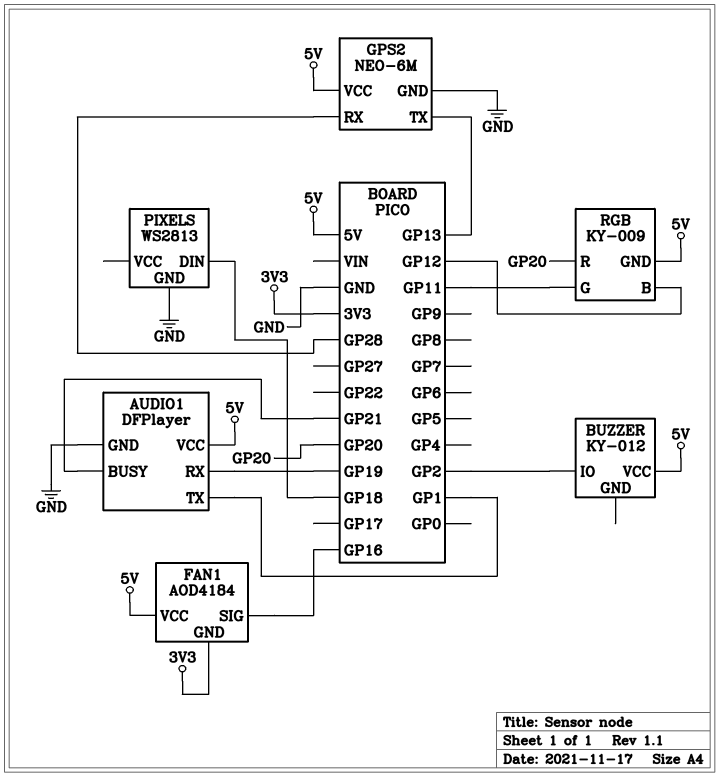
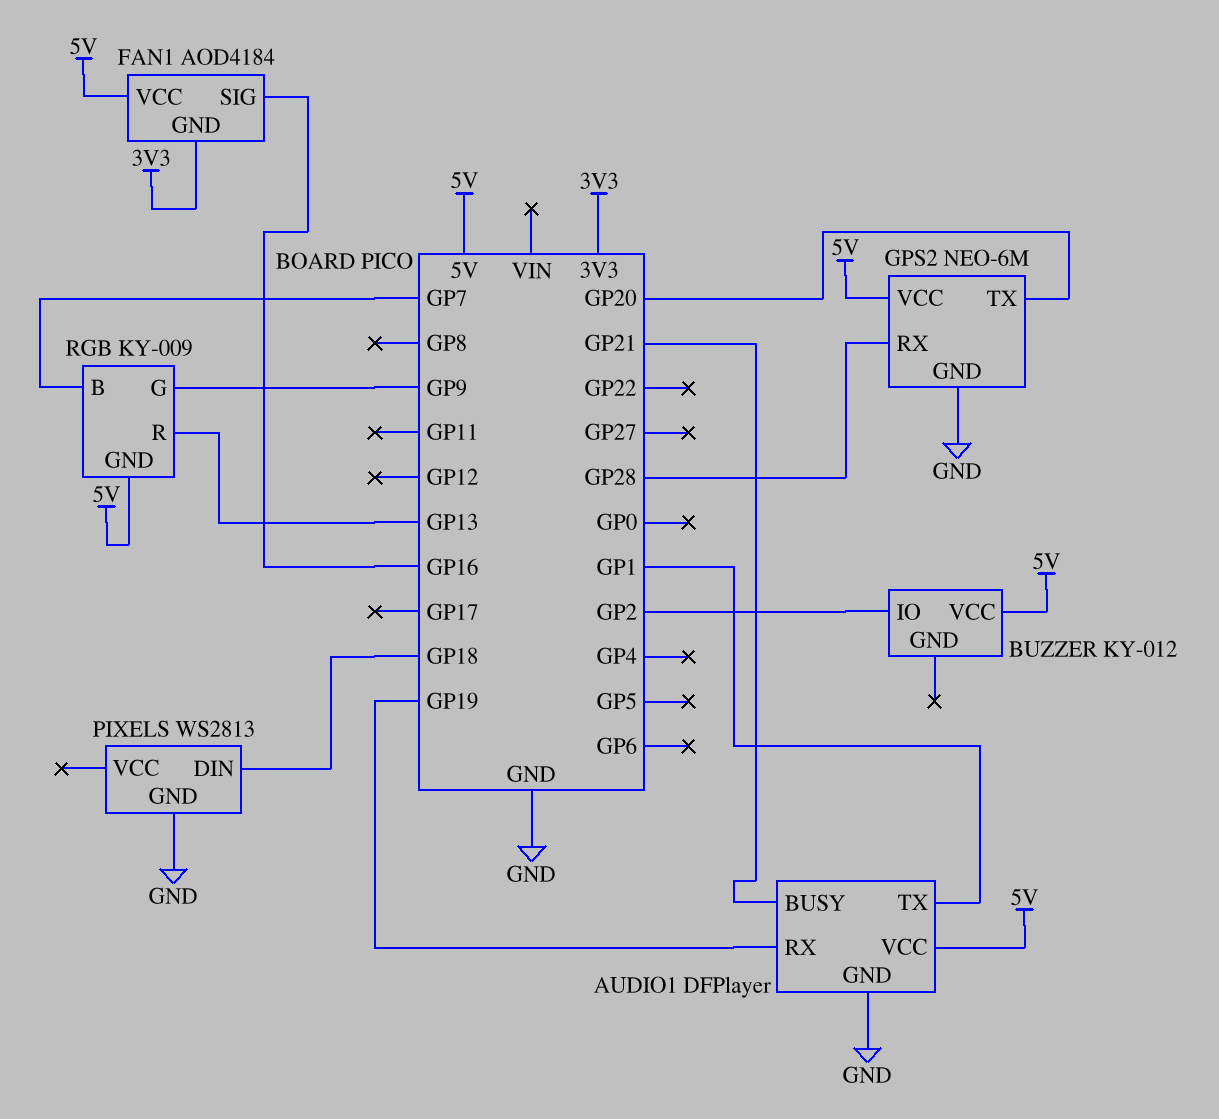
GPS2 pin TX: GP13 -> GP20
RGB pin B: GP12 -> GP7
RGB pin G: GP11 -> GP9
RGB pin R: GP20 -> GP13

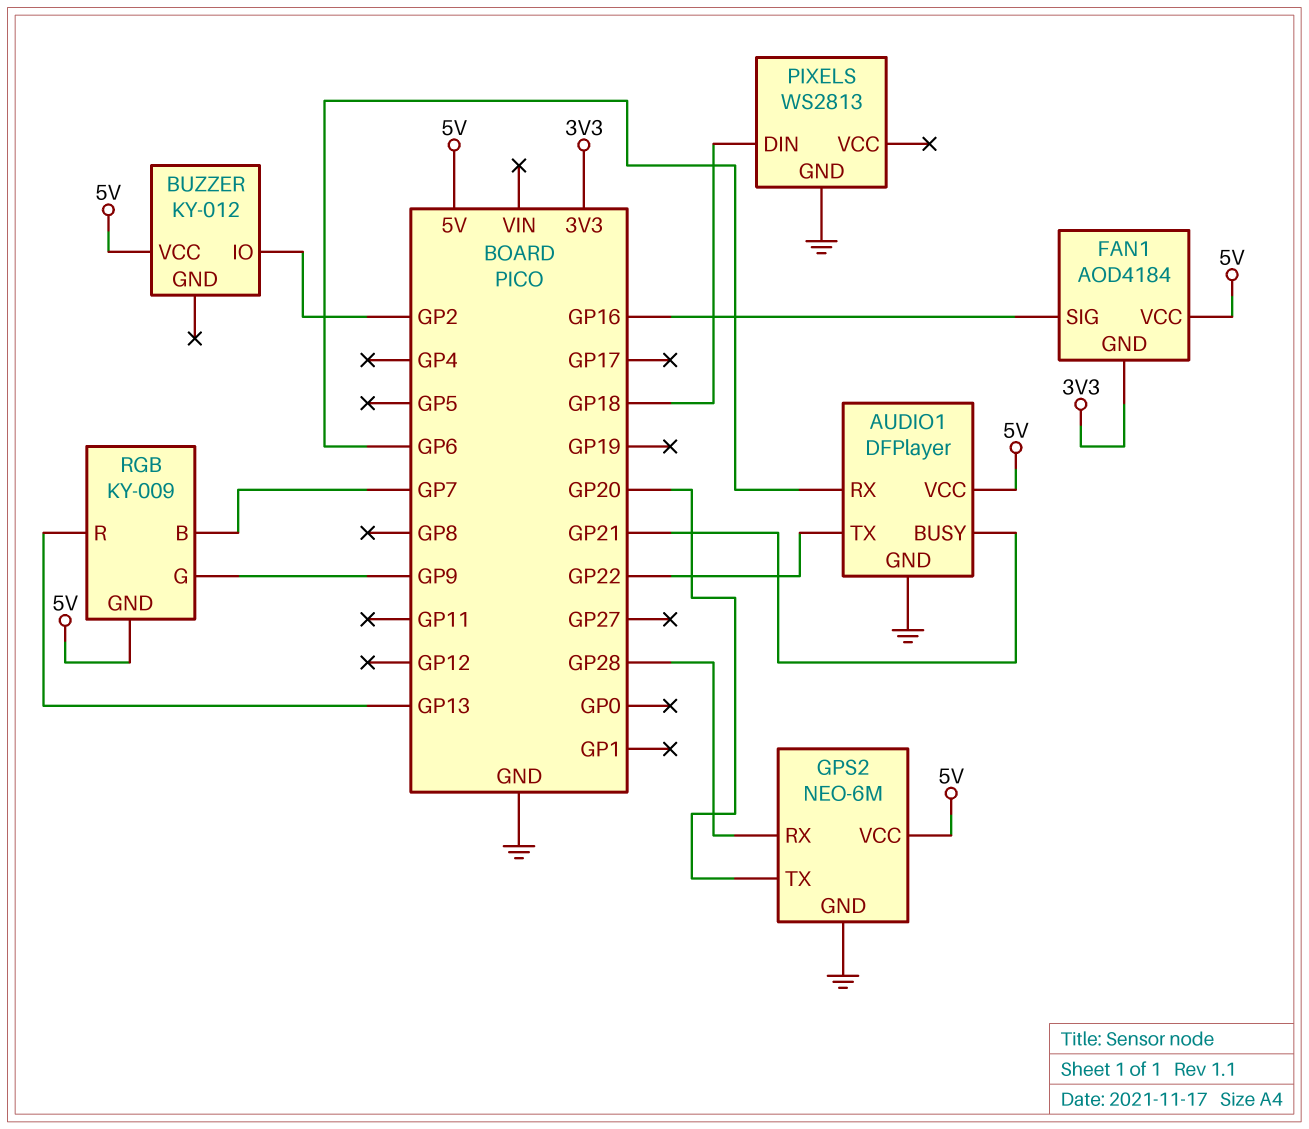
AUDIO1 pin RX: GP19 -> GP6
AUDIO1 pin TX: GP1 -> GP22

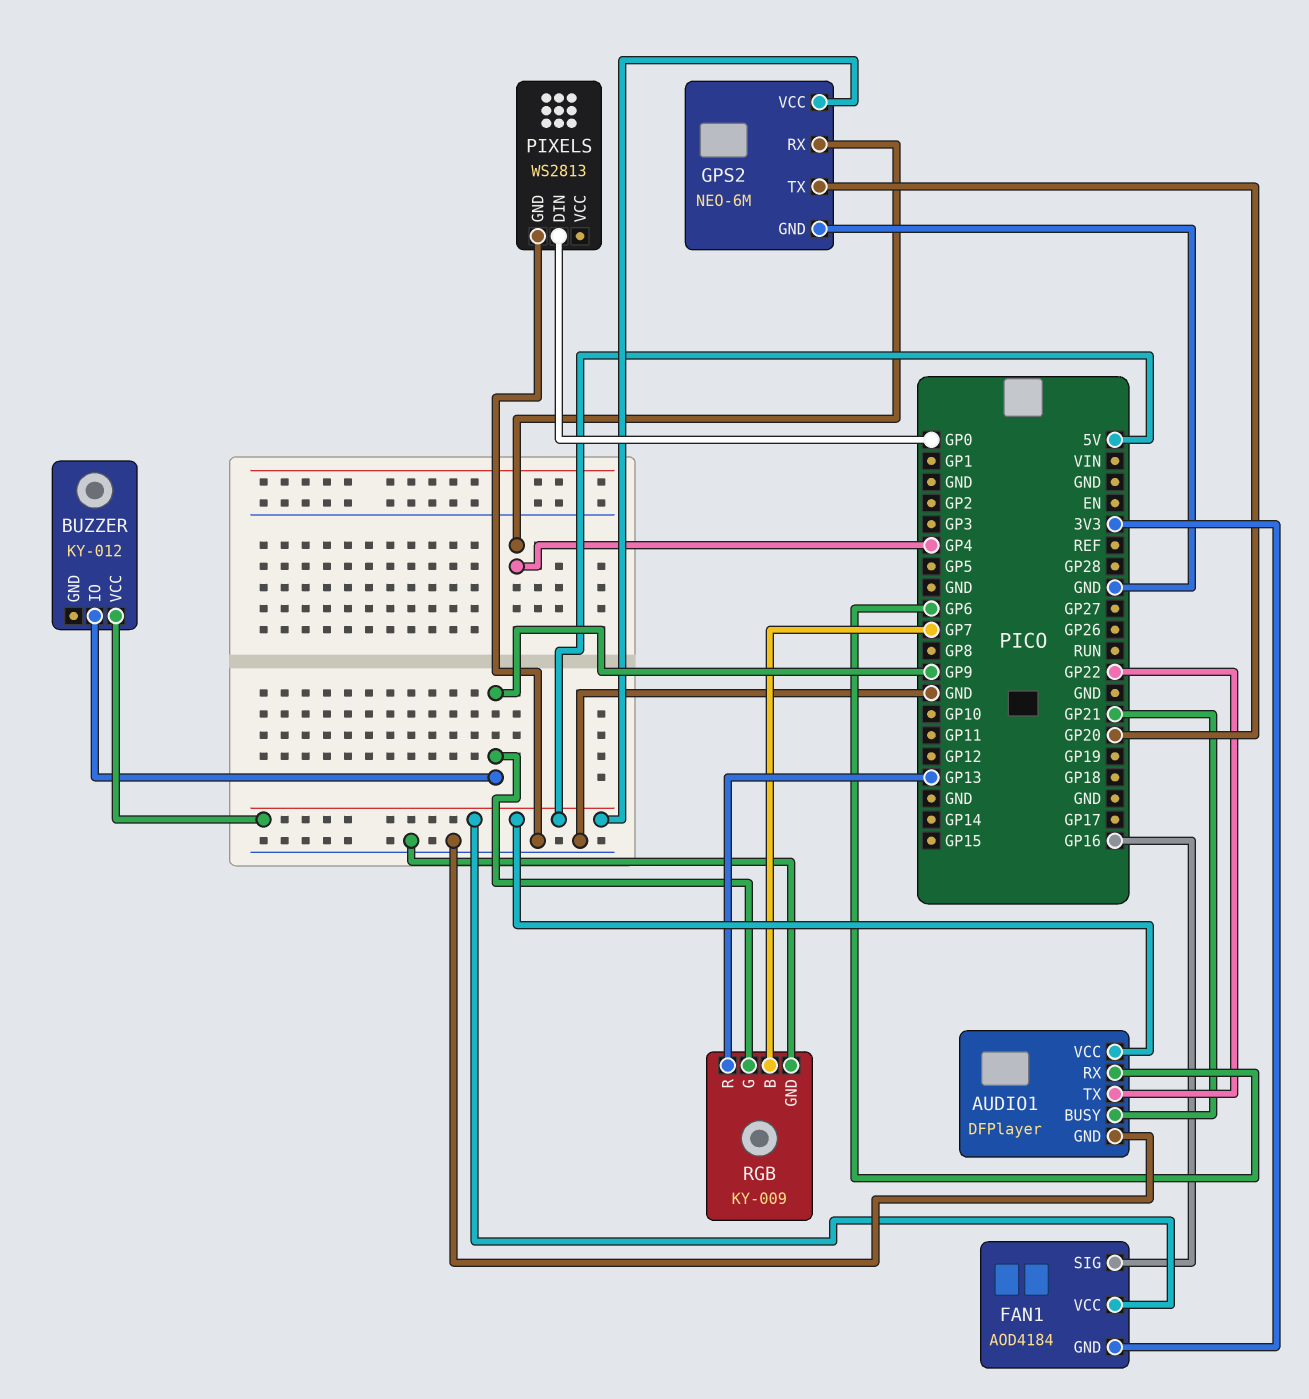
BUZZER pin IO: GP2 -> GP9
GPS2 pin RX: GP28 -> GP4
PIXELS pin DIN: GP18 -> GP0
RGB pin GND: 5V -> GND

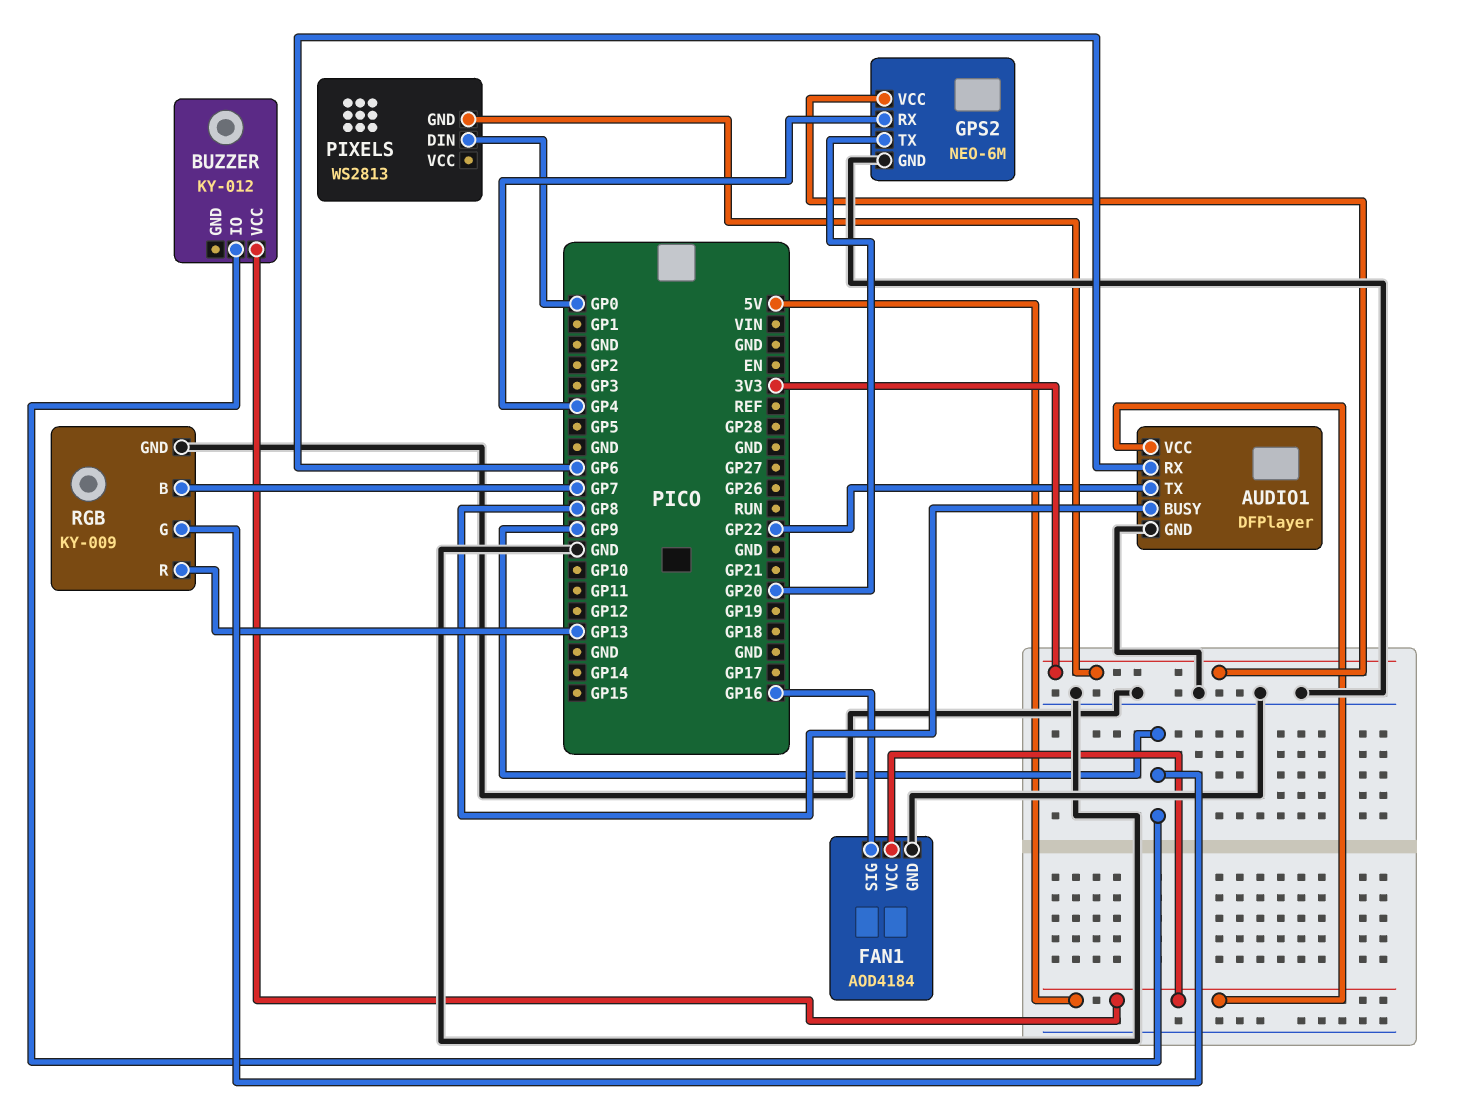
AUDIO1 pin BUSY: GP21 -> GP8
FAN1 pin GND: 3V3 -> GND
GPS2 pin VCC: 5V -> 3V3
PIXELS pin GND: GND -> 3V3

